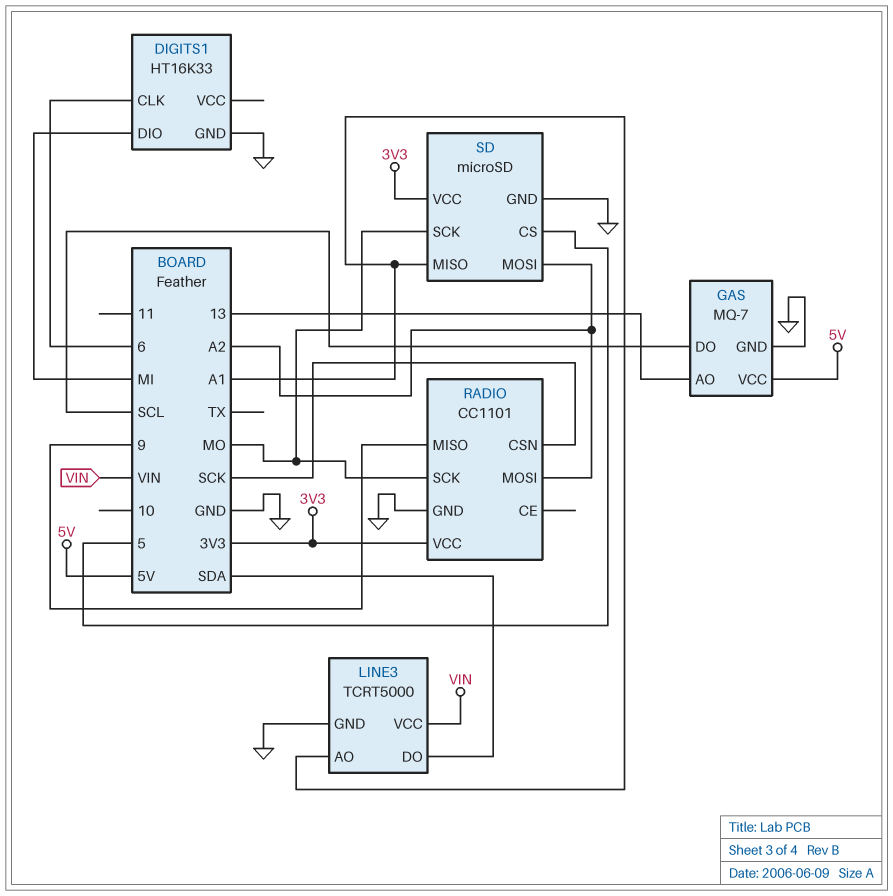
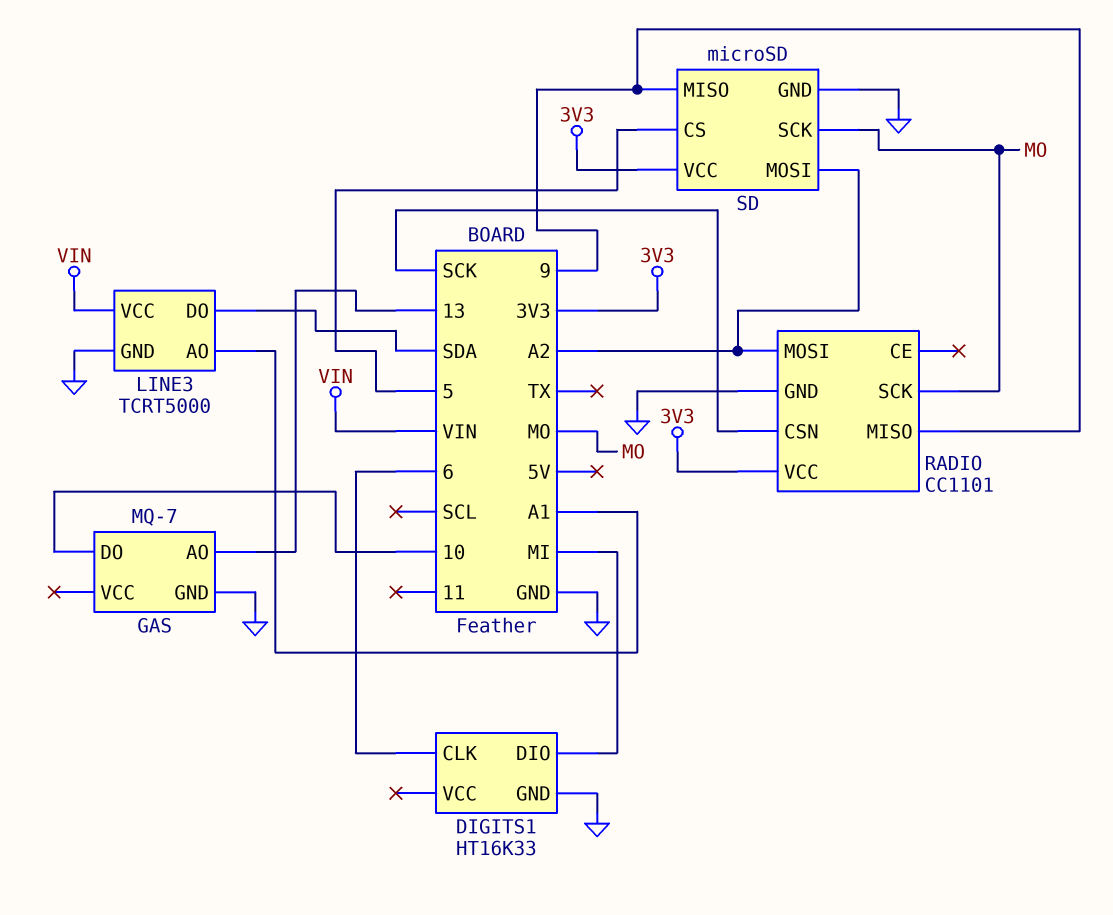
GAS pin DO: SCL -> 10
GAS pin VCC: 5V -> none
SD pin MISO: A1 -> 9

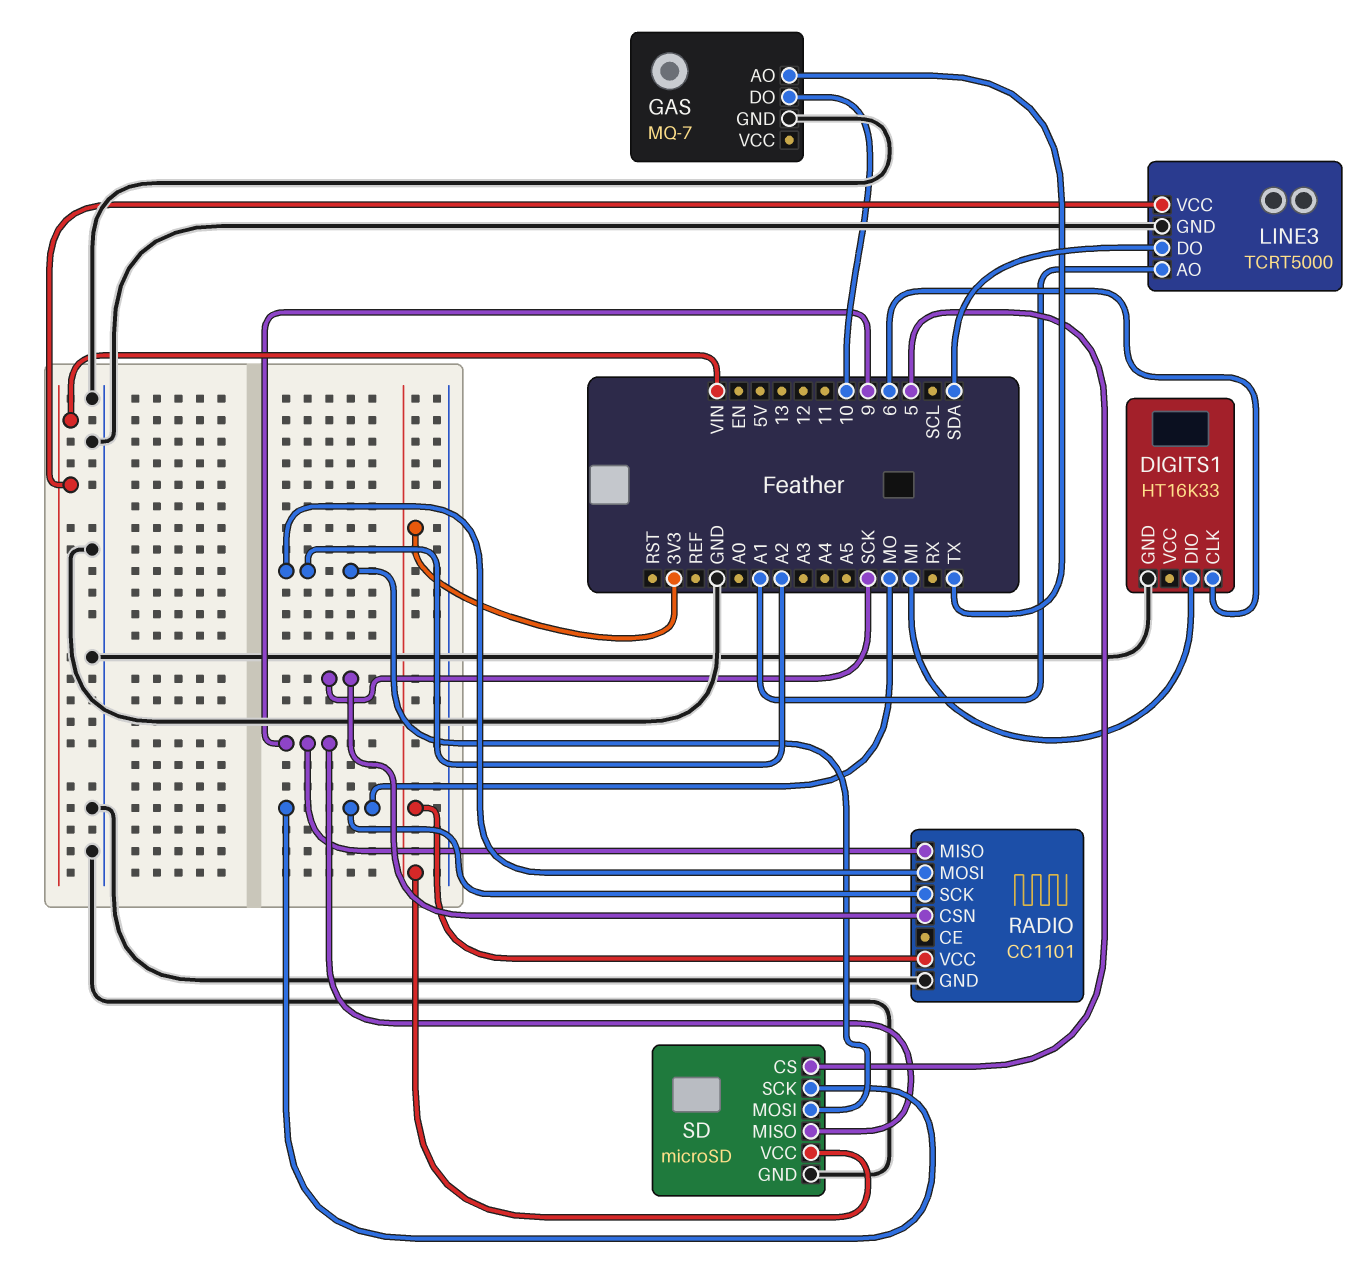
GAS pin AO: 13 -> TX

